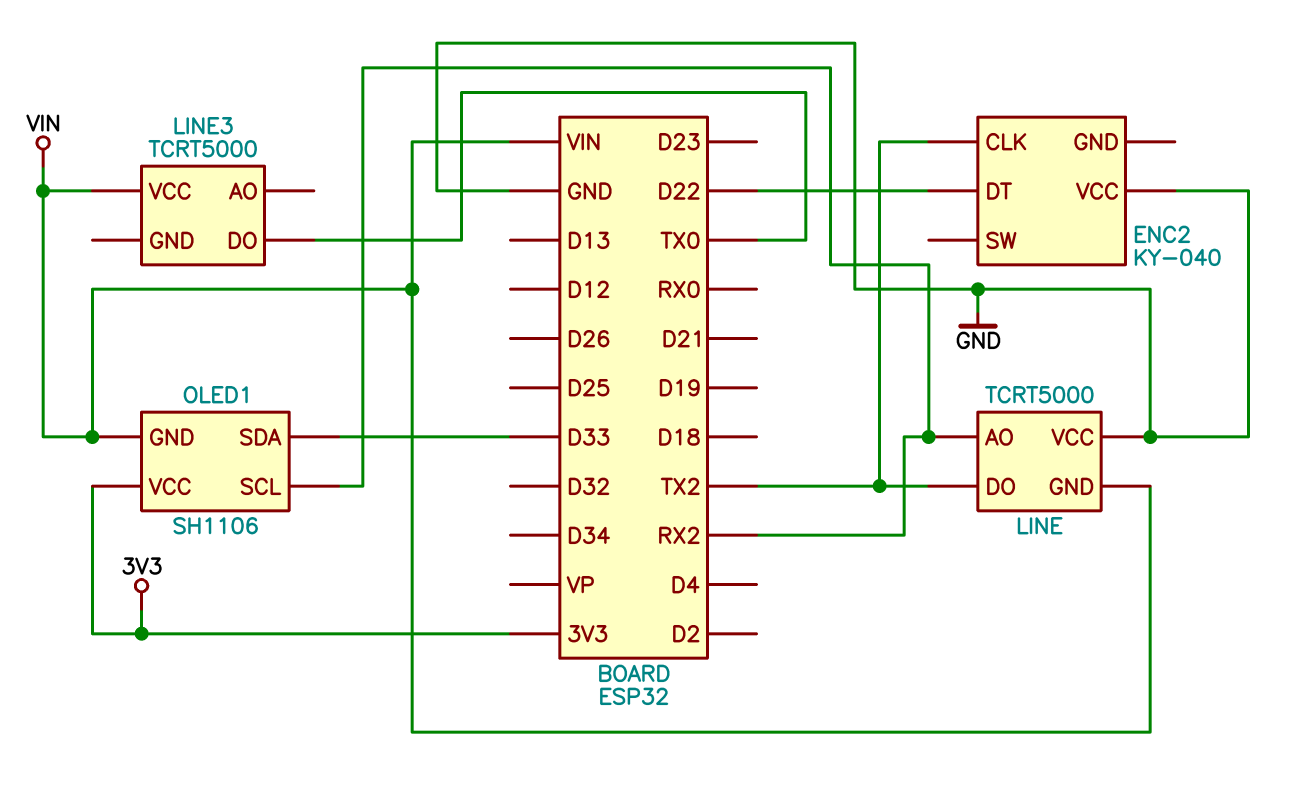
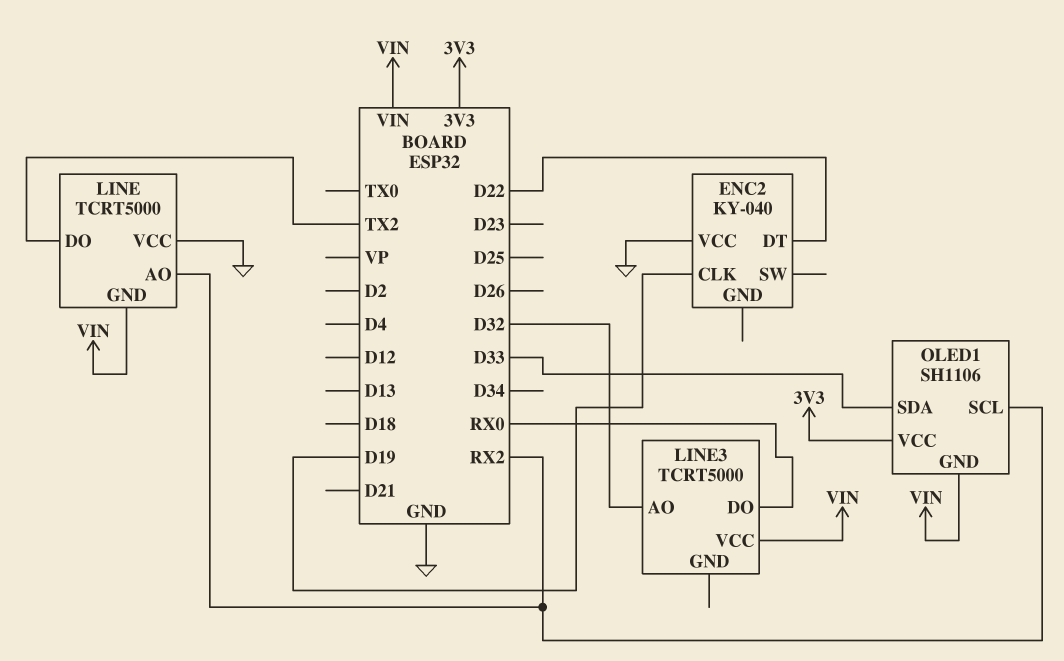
ENC2 pin CLK: TX2 -> D19
LINE3 pin AO: none -> D32
LINE3 pin DO: TX0 -> RX0

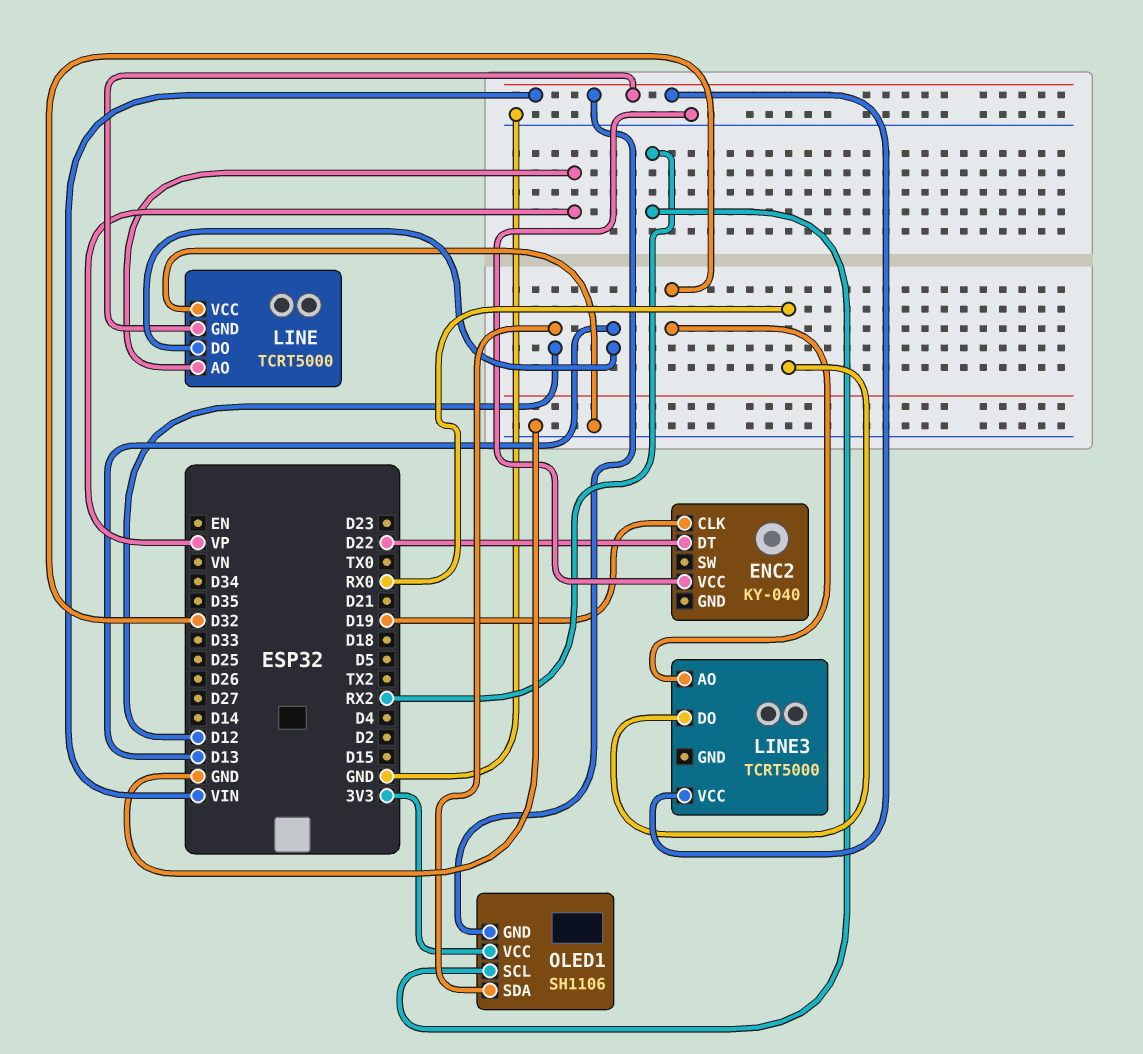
LINE pin AO: RX2 -> VP
LINE pin DO: TX2 -> D13
OLED1 pin SDA: D33 -> D12

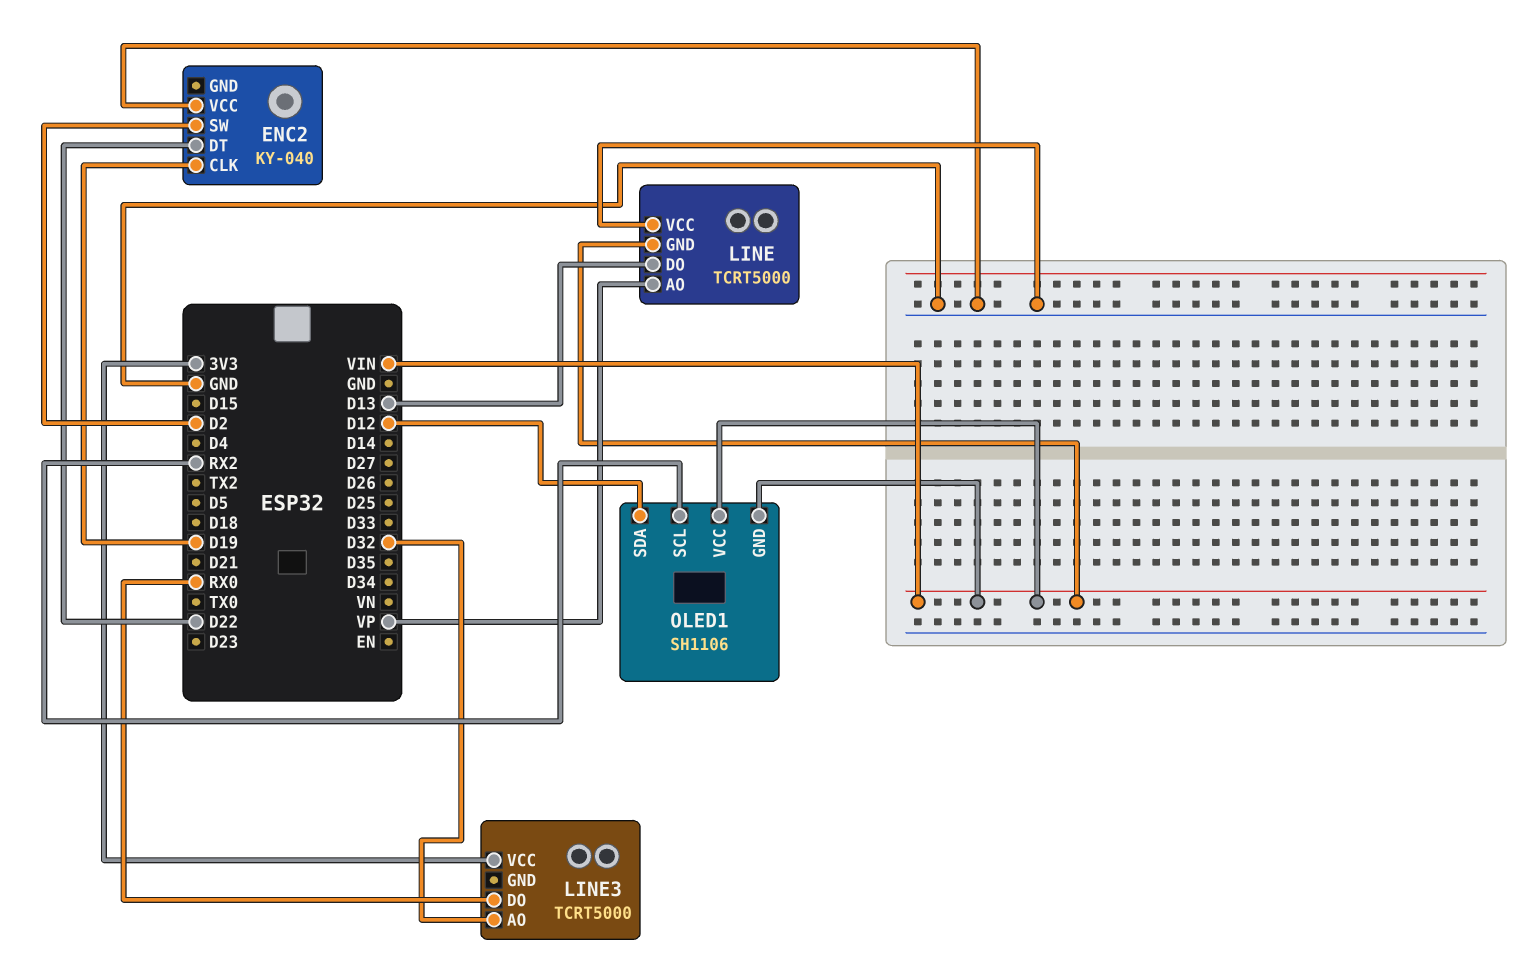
ENC2 pin SW: none -> D2
LINE3 pin VCC: VIN -> 3V3
OLED1 pin VCC: 3V3 -> VIN

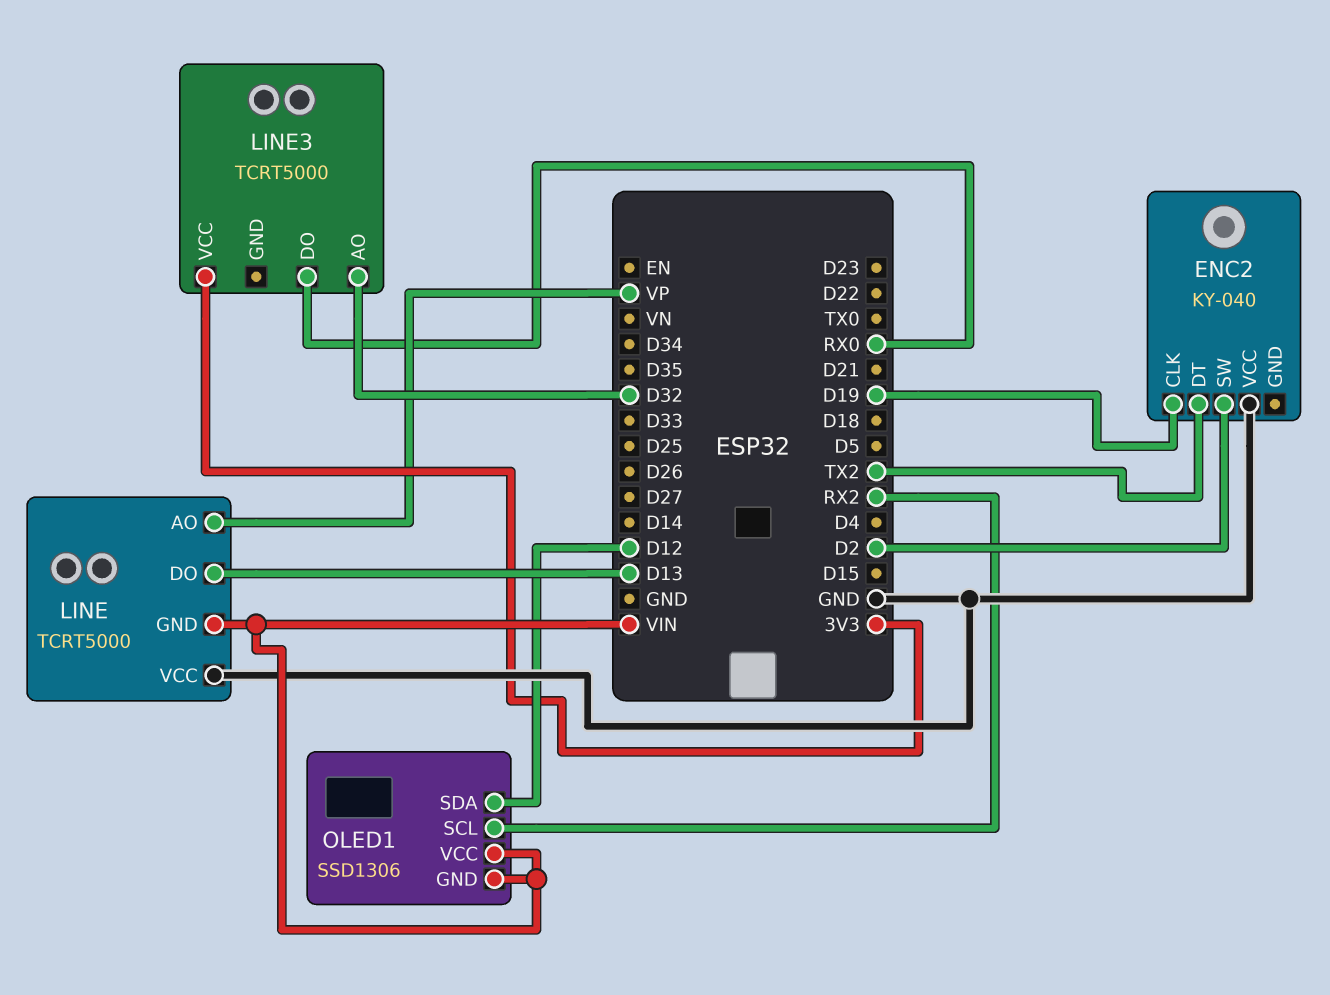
ENC2 pin DT: D22 -> TX2
OLED1: SH1106 -> SSD1306

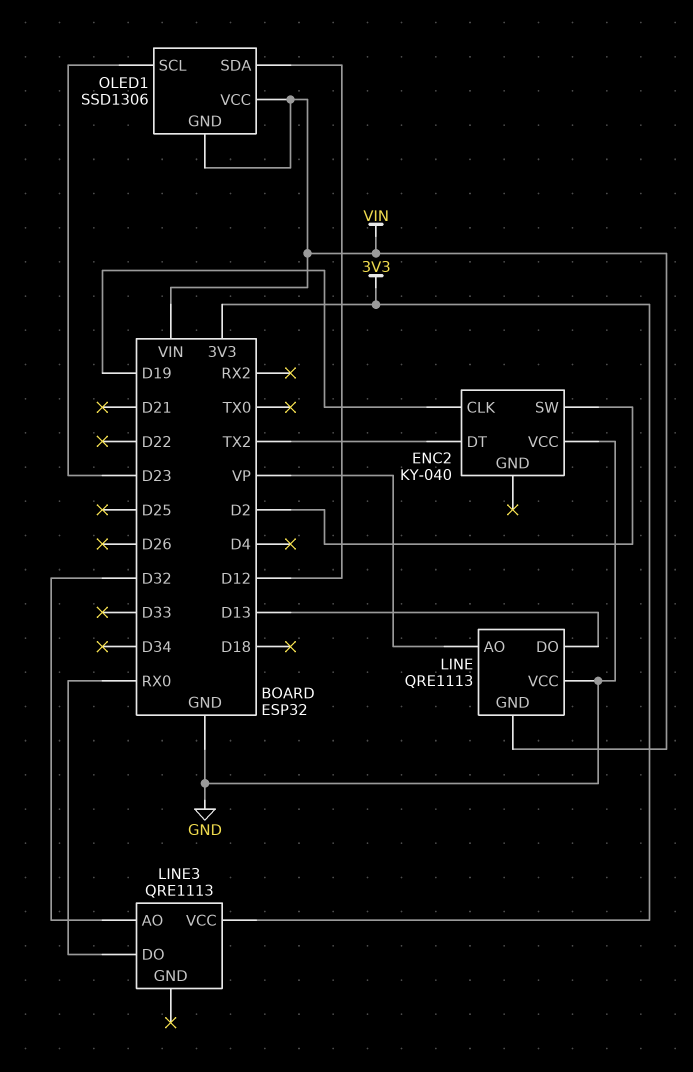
LINE: TCRT5000 -> QRE1113
LINE3: TCRT5000 -> QRE1113
OLED1 pin SCL: RX2 -> D23

